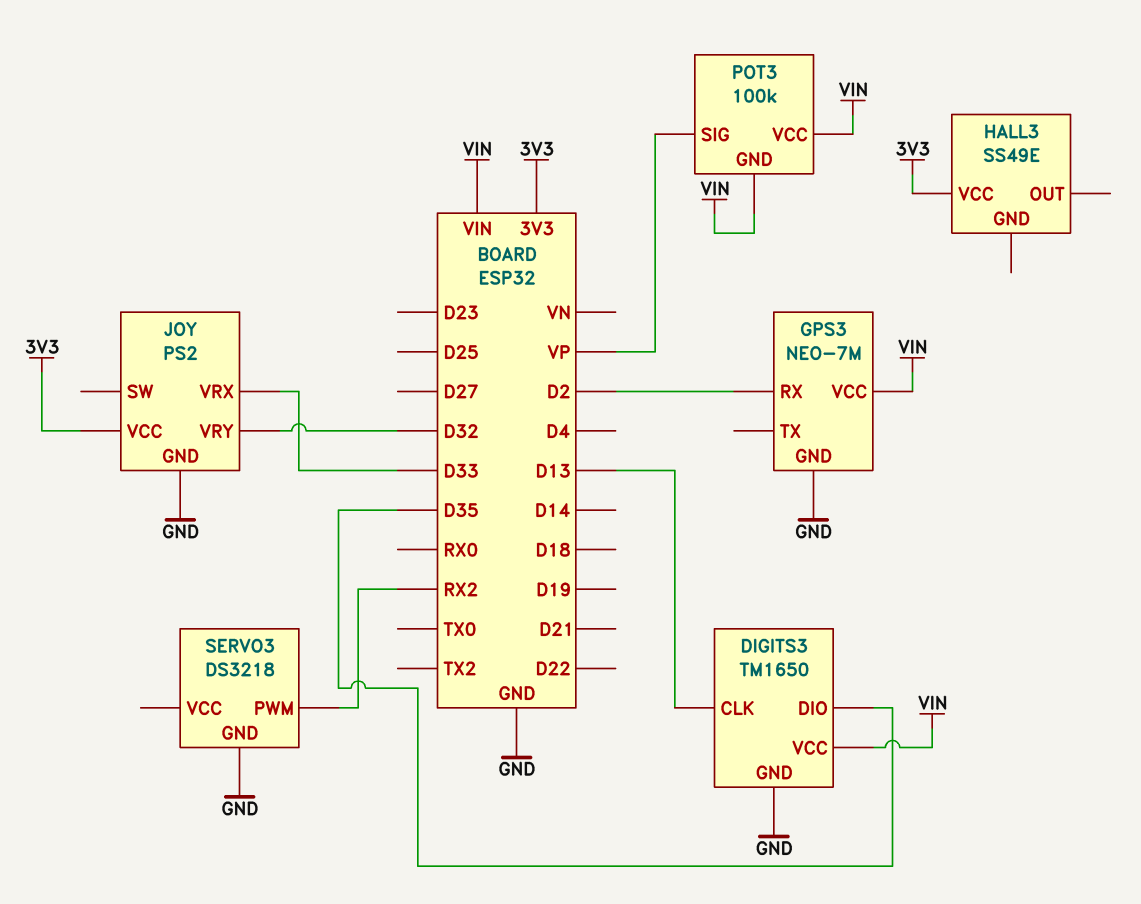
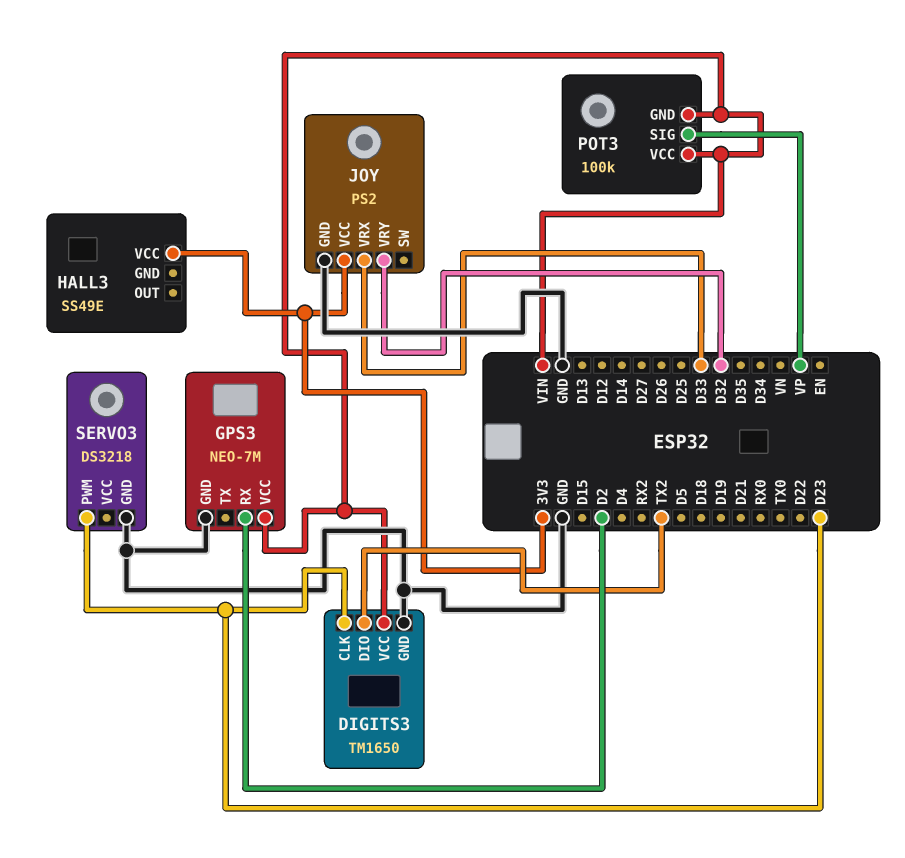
DIGITS3 pin CLK: D13 -> D23
DIGITS3 pin DIO: D35 -> TX2
SERVO3 pin PWM: RX2 -> D23

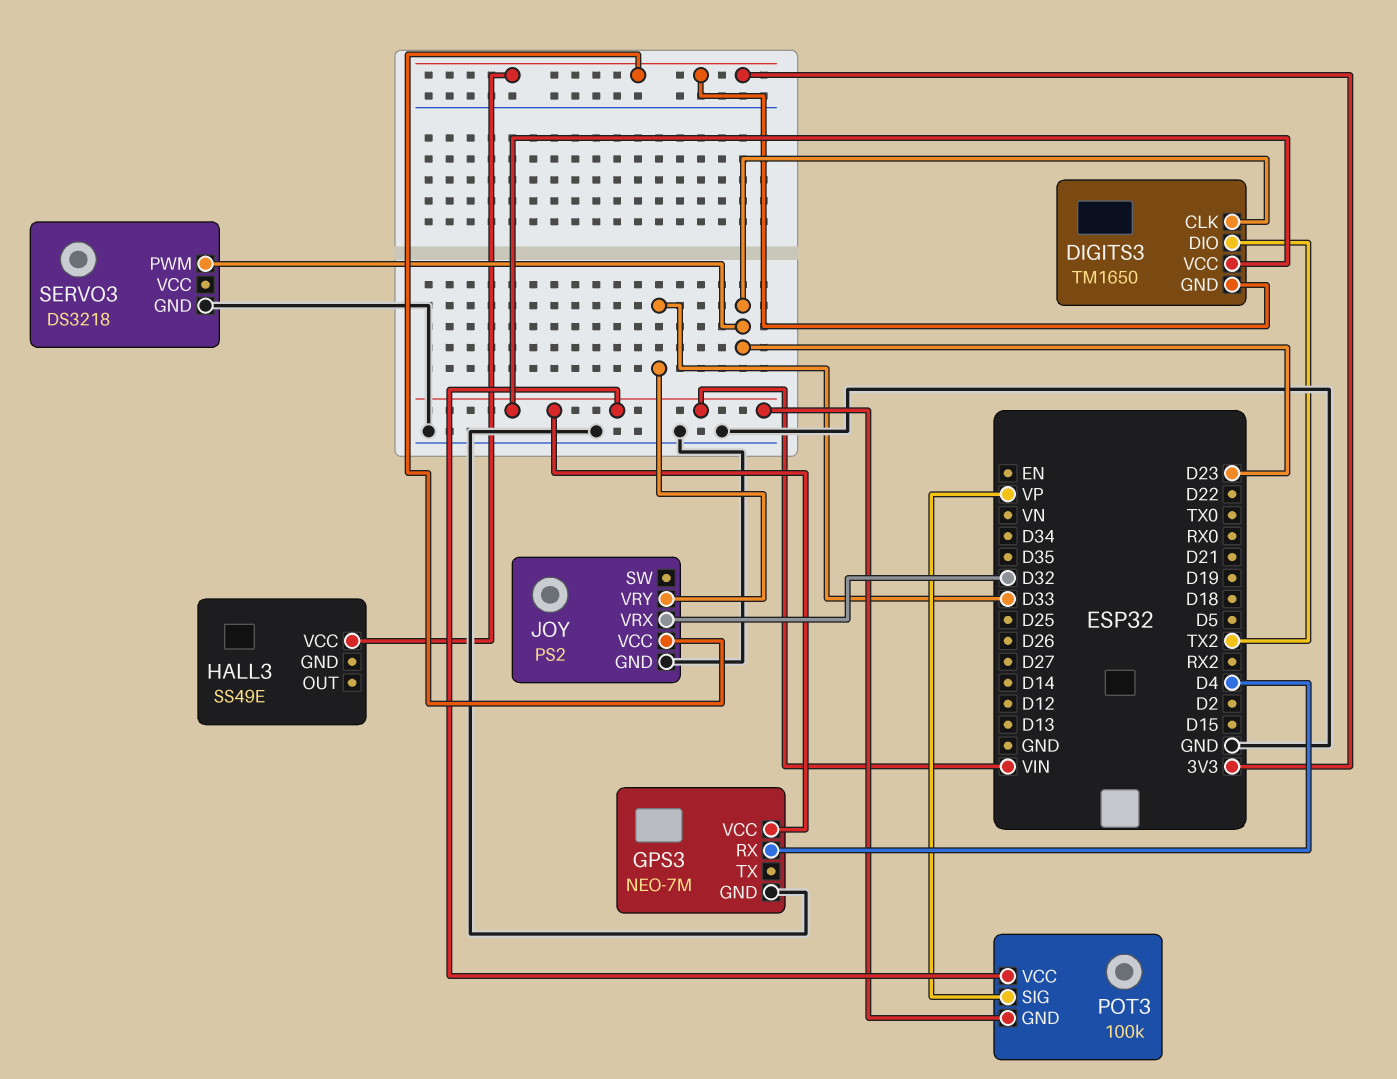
DIGITS3 pin GND: GND -> 3V3
GPS3 pin RX: D2 -> D4
JOY pin VRX: D33 -> D32
JOY pin VRY: D32 -> D33

